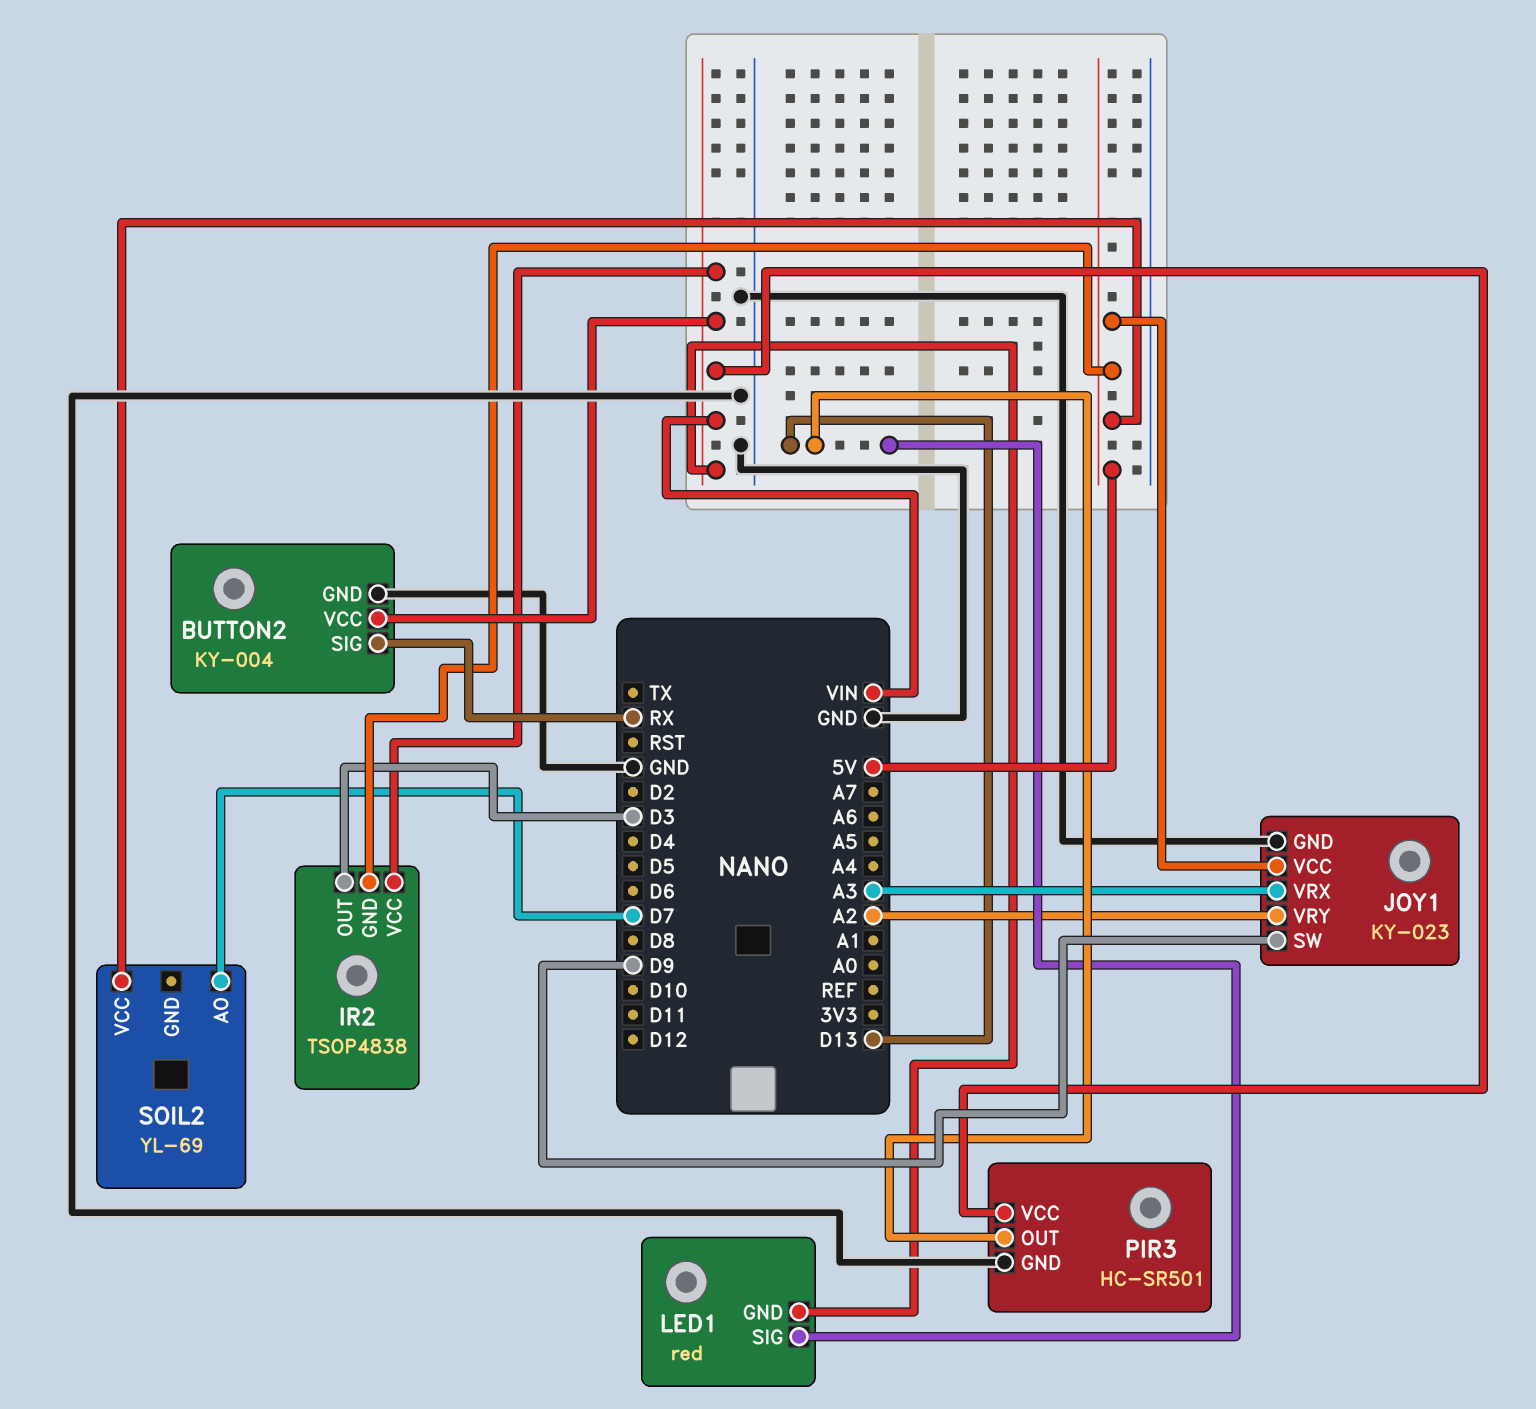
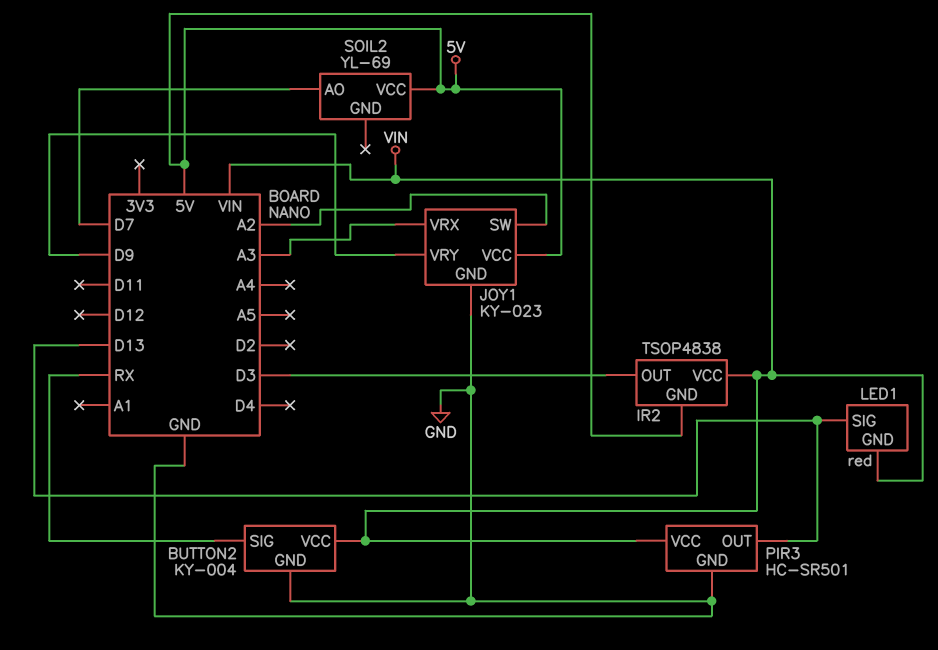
JOY1 pin SW: D9 -> A2
JOY1 pin VRY: A2 -> D9

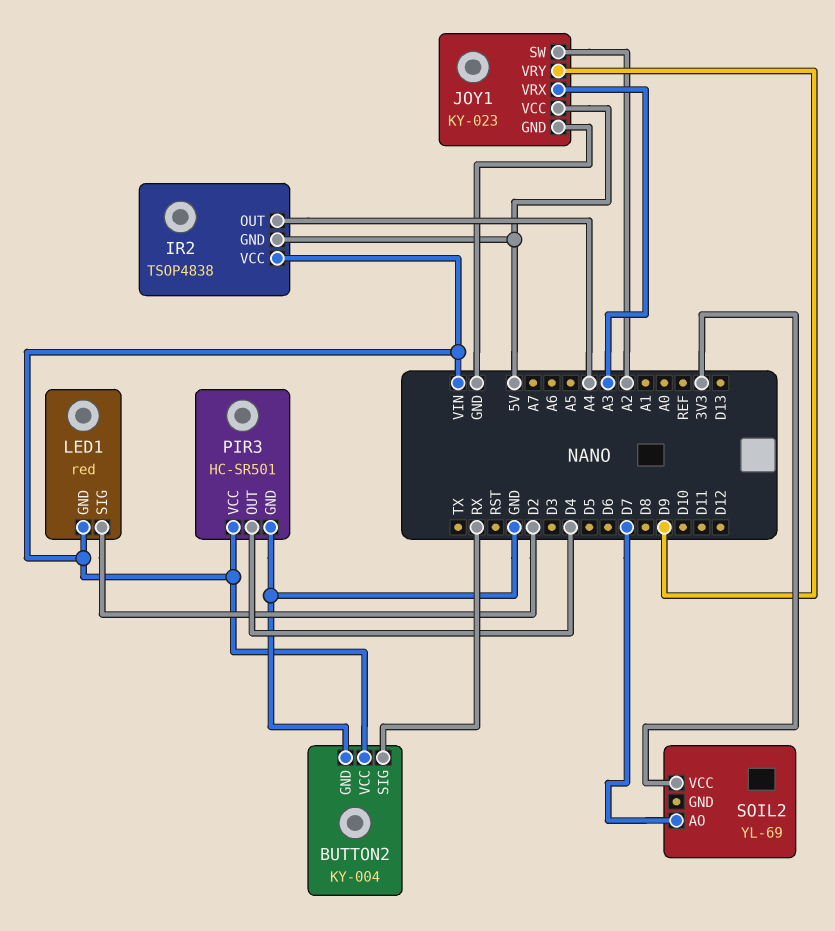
IR2 pin OUT: D3 -> A4
LED1 pin SIG: D13 -> D2
PIR3 pin OUT: D13 -> D4
SOIL2 pin VCC: 5V -> 3V3

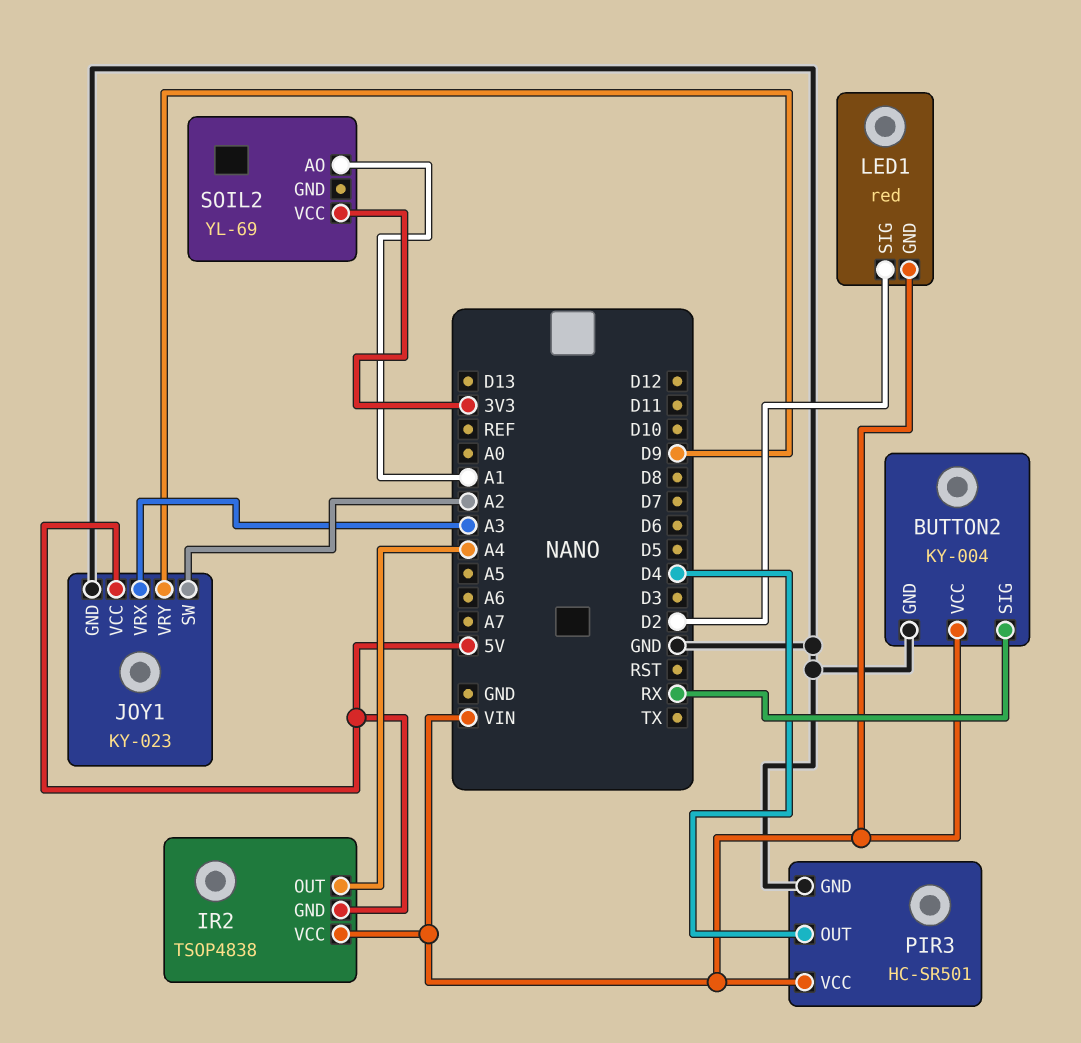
SOIL2 pin AO: D7 -> A1

